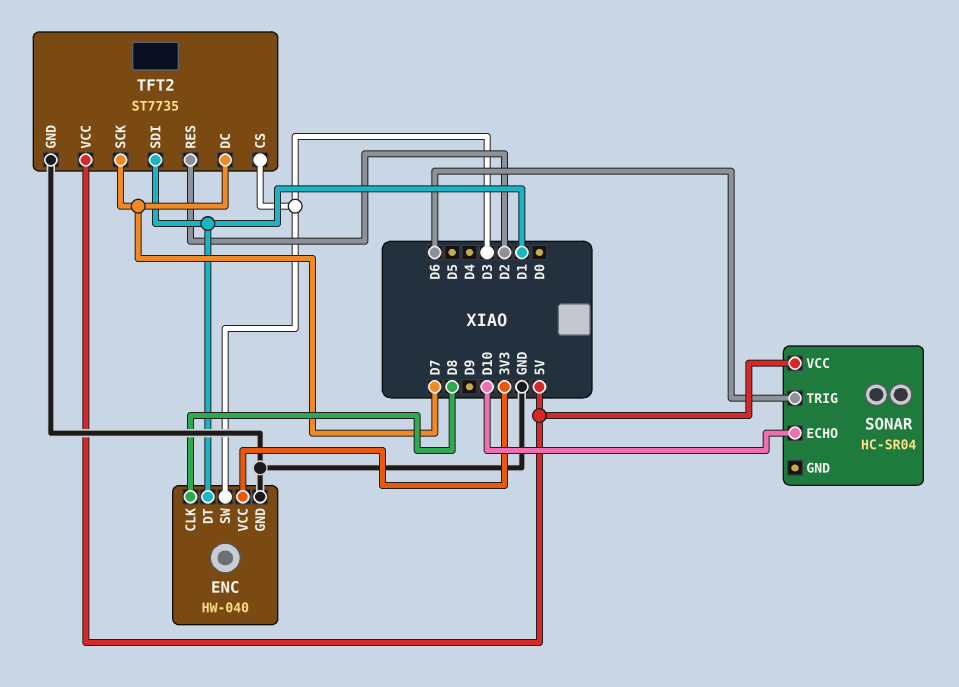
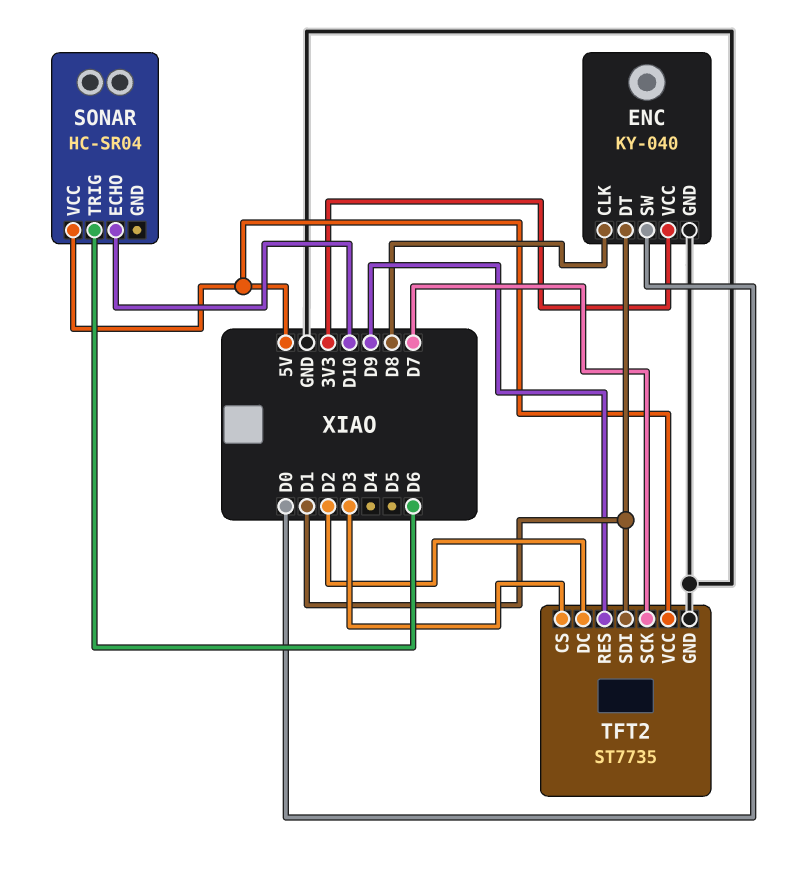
ENC: HW-040 -> KY-040
ENC pin SW: D3 -> D0
TFT2 pin DC: D7 -> D2
TFT2 pin RES: D2 -> D9

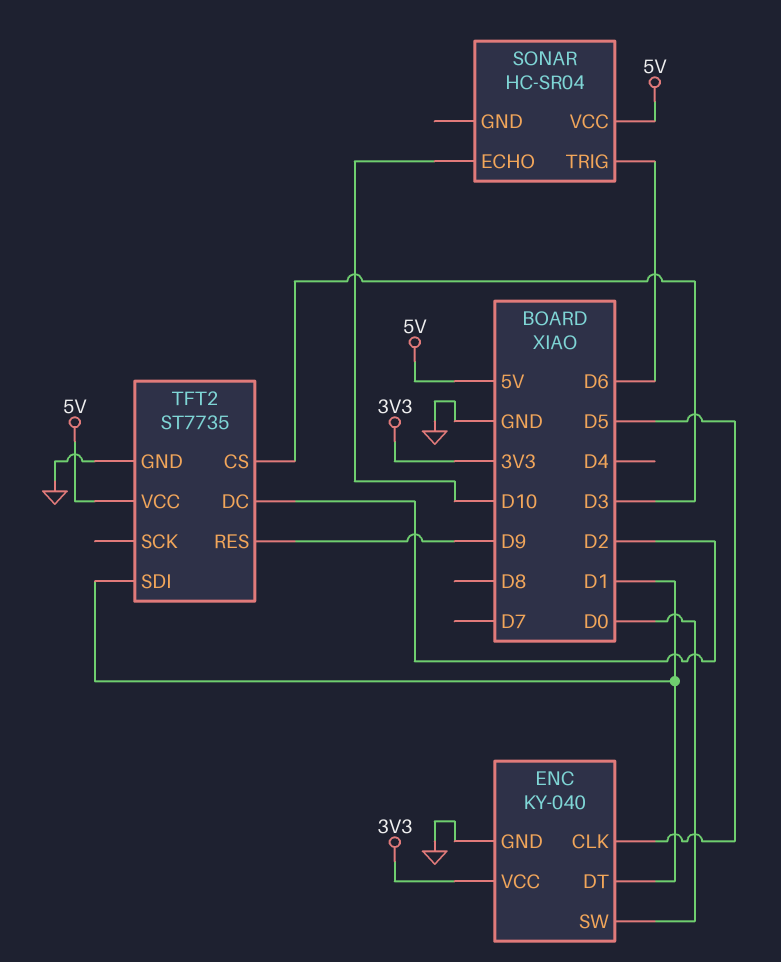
ENC pin CLK: D8 -> D5
TFT2 pin SCK: D7 -> none

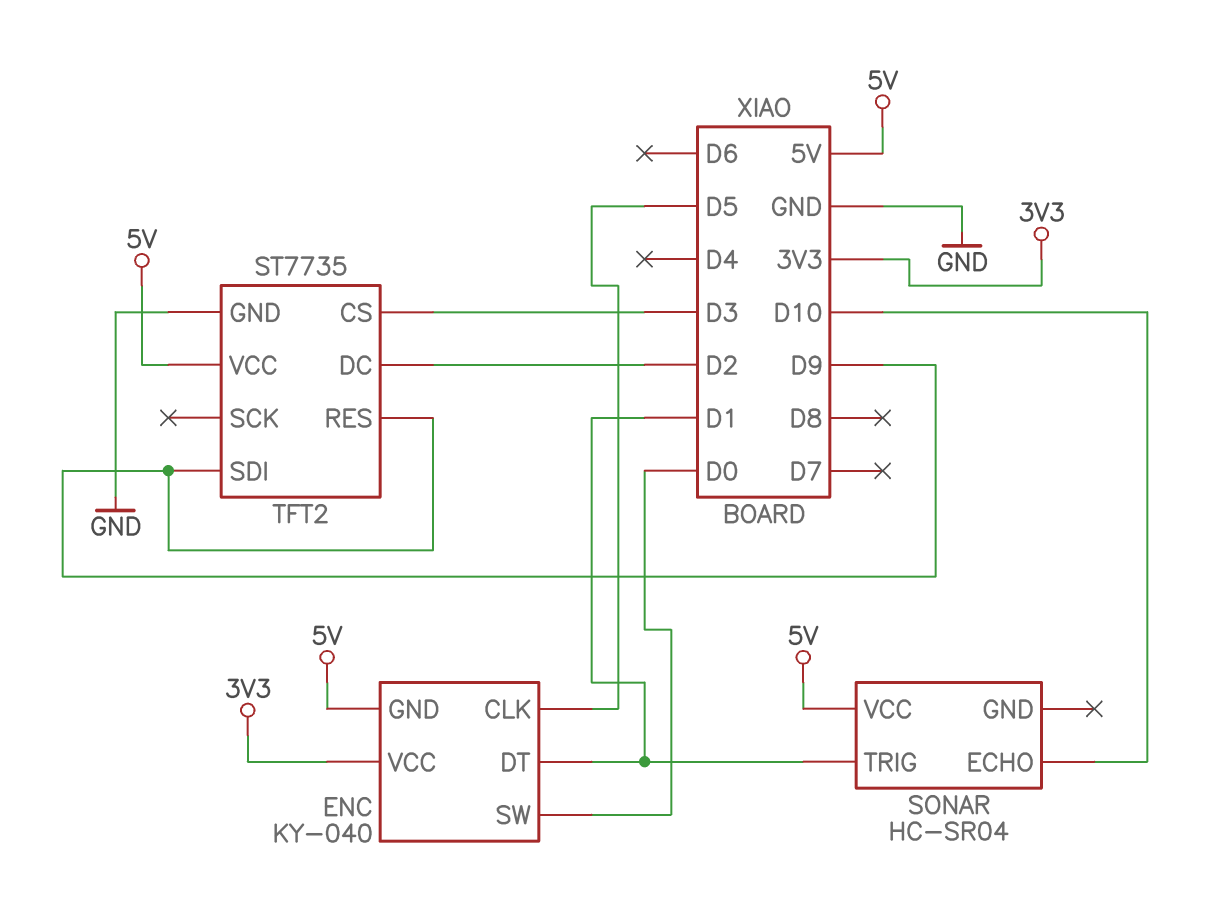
ENC pin GND: GND -> 5V
SONAR pin TRIG: D6 -> D1
TFT2 pin SDI: D1 -> D9

